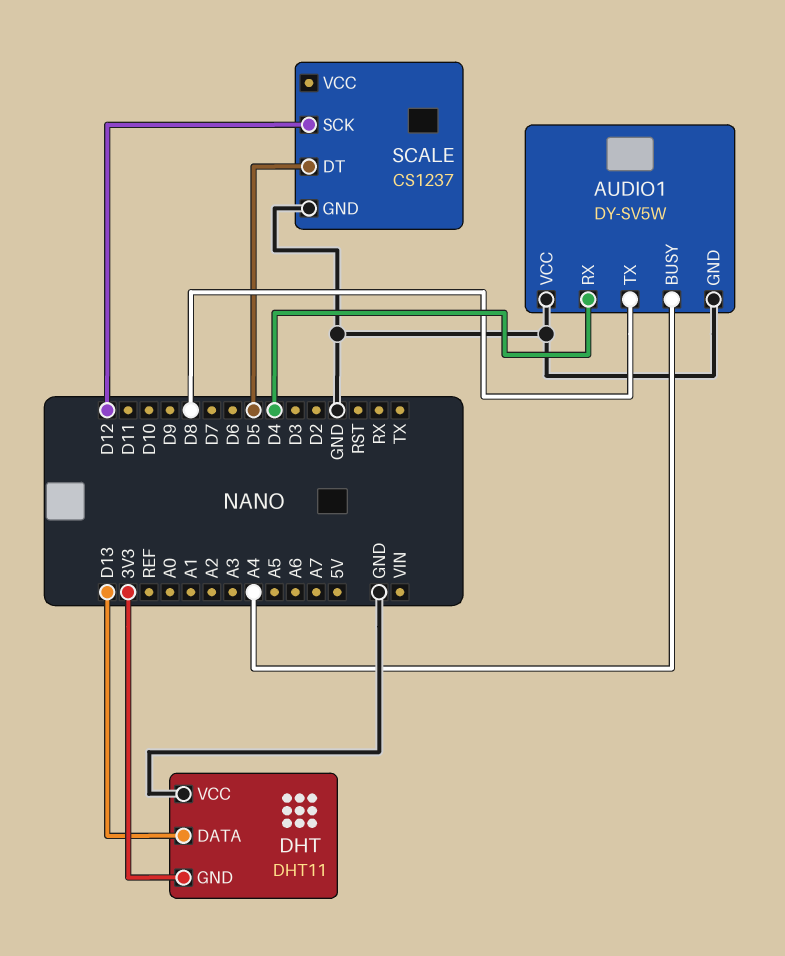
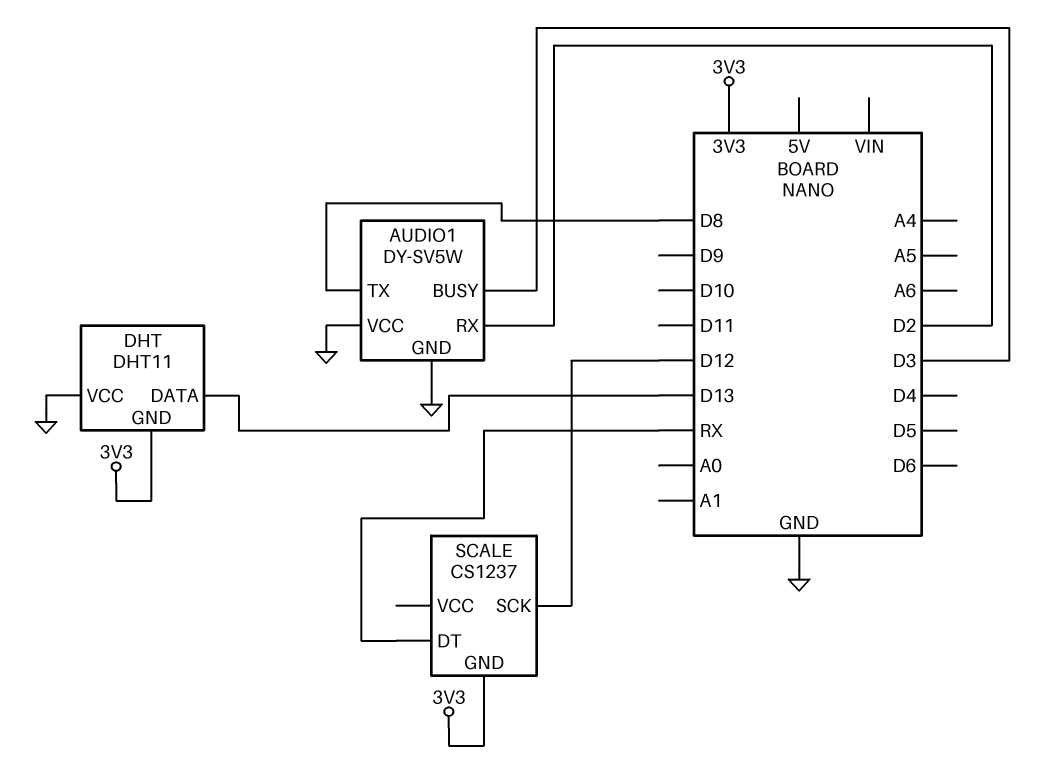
AUDIO1 pin BUSY: A4 -> D3
AUDIO1 pin RX: D4 -> D2
SCALE pin DT: D5 -> RX
SCALE pin GND: GND -> 3V3

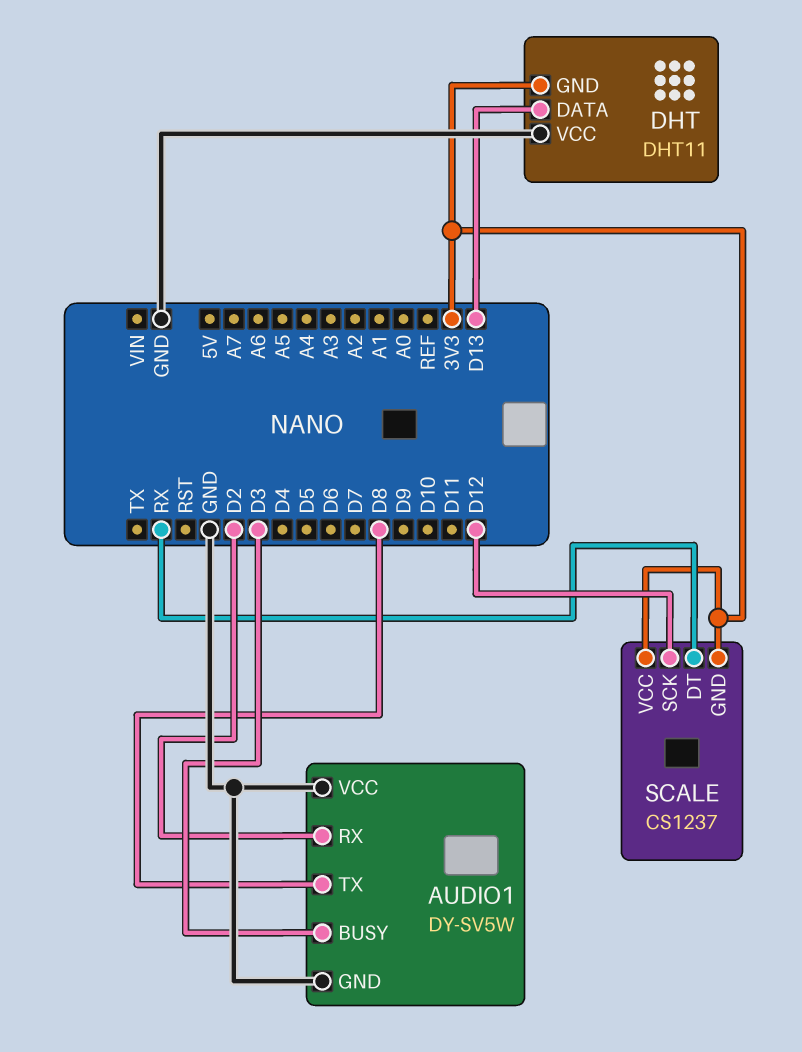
SCALE pin VCC: none -> 3V3

